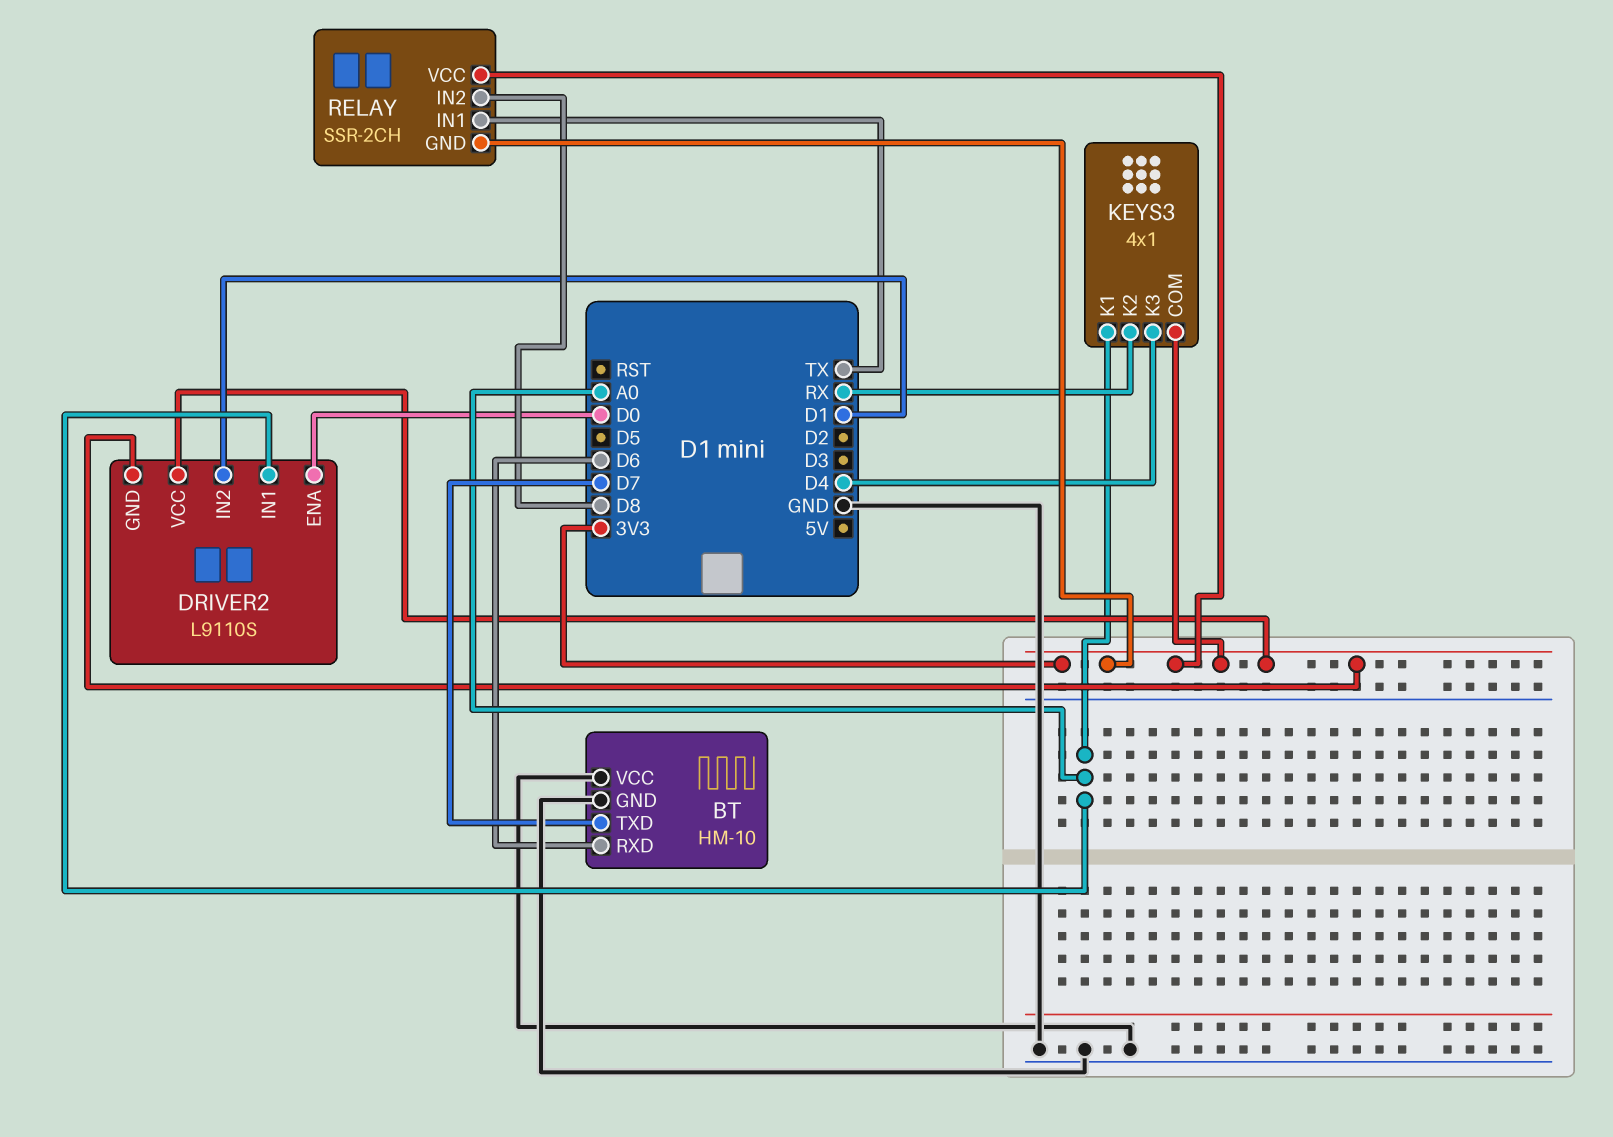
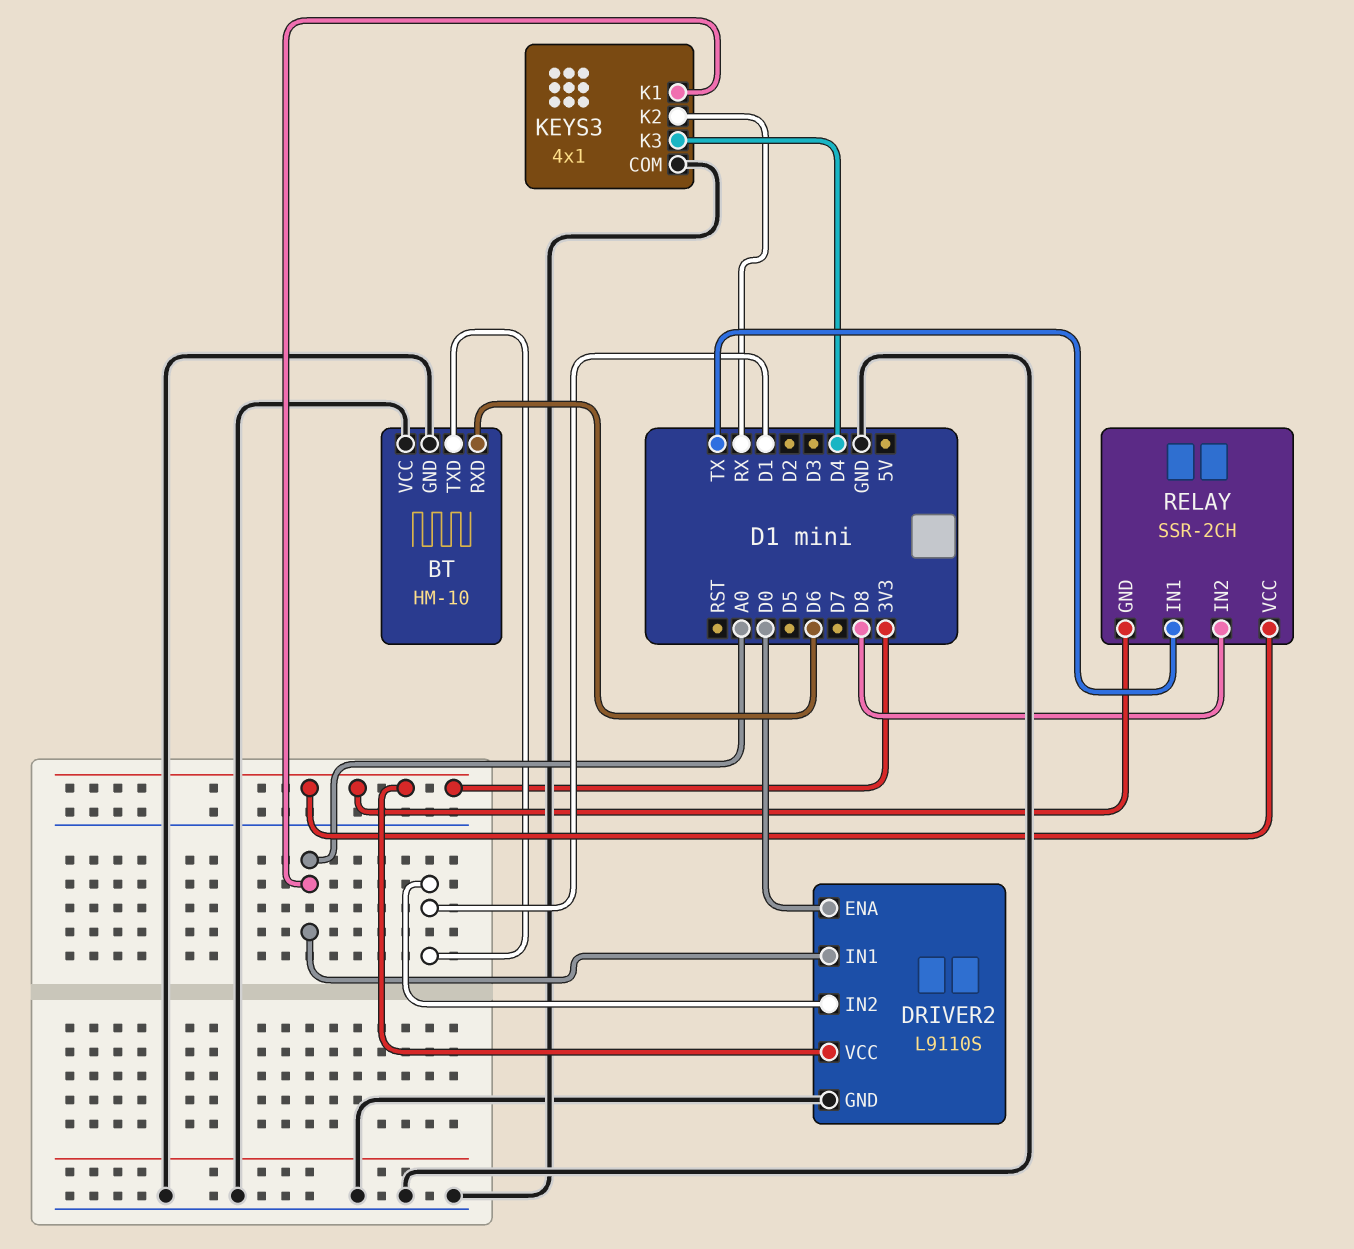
BT pin TXD: D7 -> D1
DRIVER2 pin GND: 3V3 -> GND
KEYS3 pin COM: 3V3 -> GND

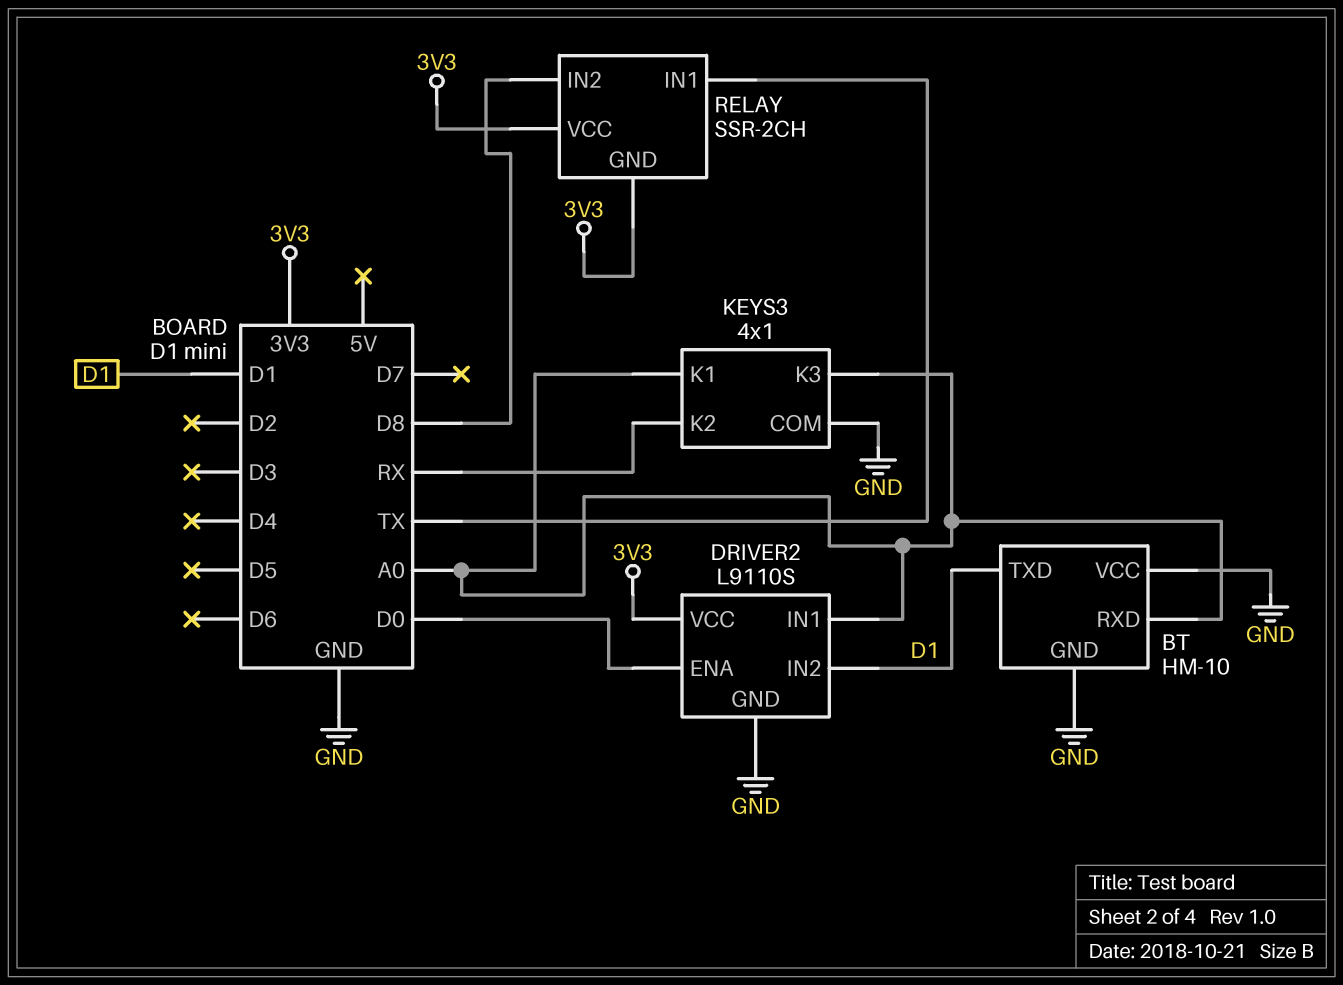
BT pin RXD: D6 -> A0
KEYS3 pin K3: D4 -> A0

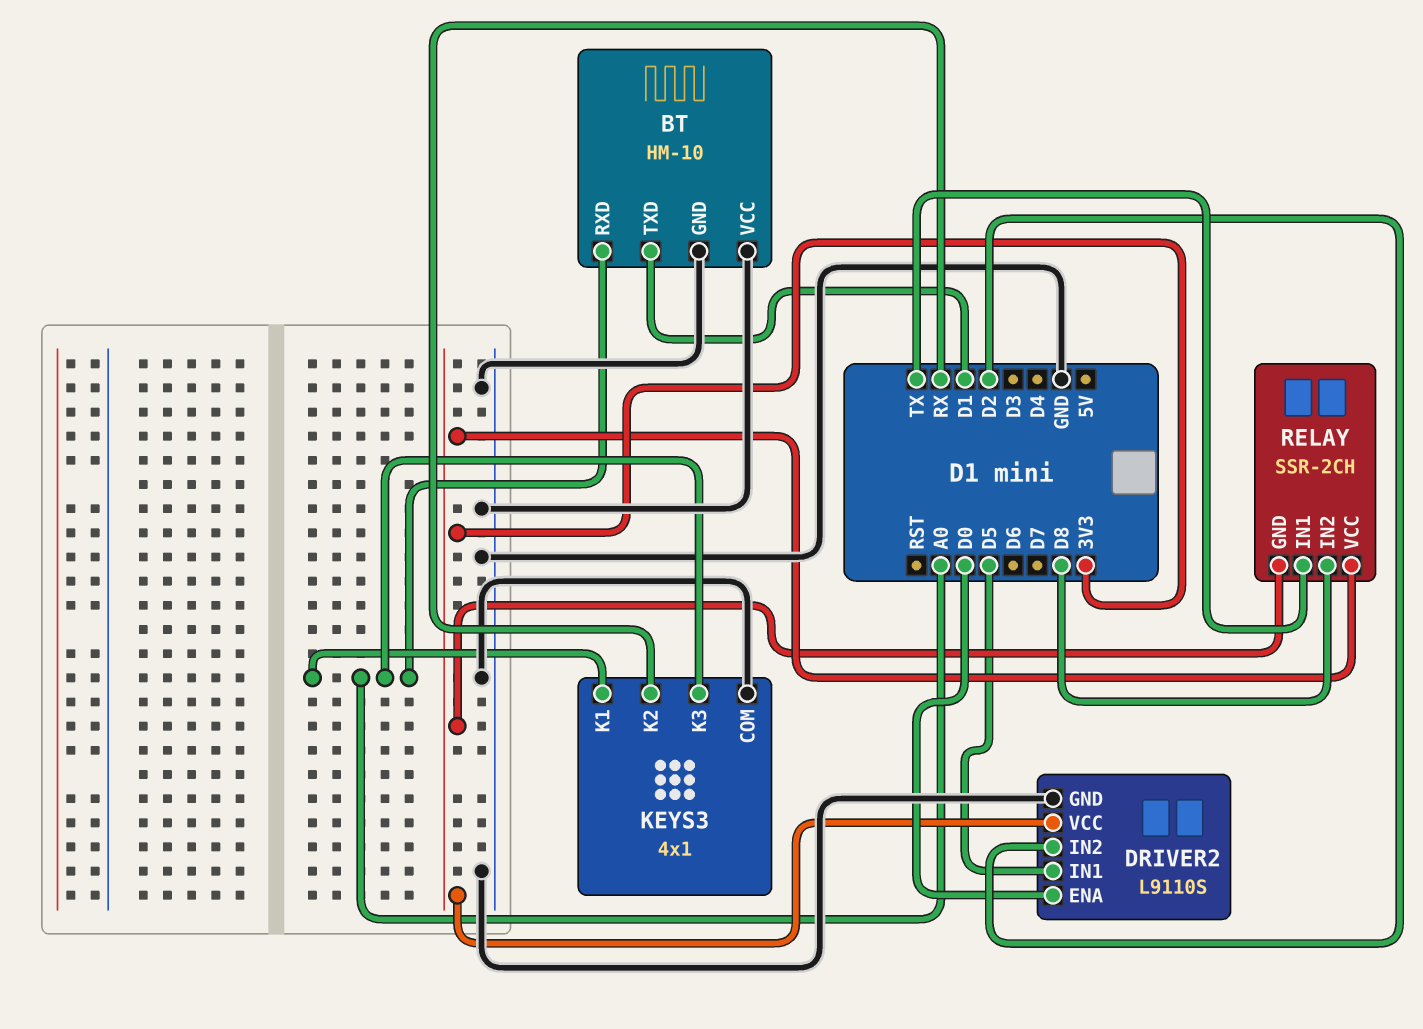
DRIVER2 pin IN1: A0 -> D5
DRIVER2 pin IN2: D1 -> D2

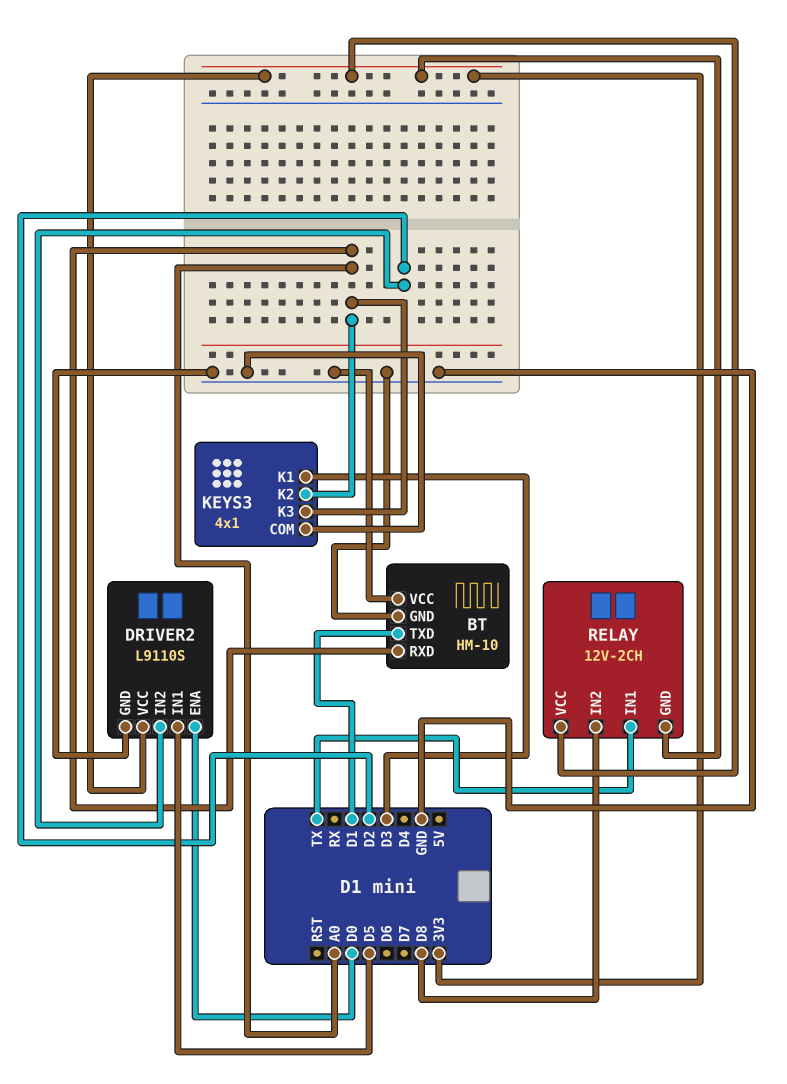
KEYS3 pin K1: A0 -> D3
KEYS3 pin K2: RX -> A0
RELAY: SSR-2CH -> 12V-2CH

